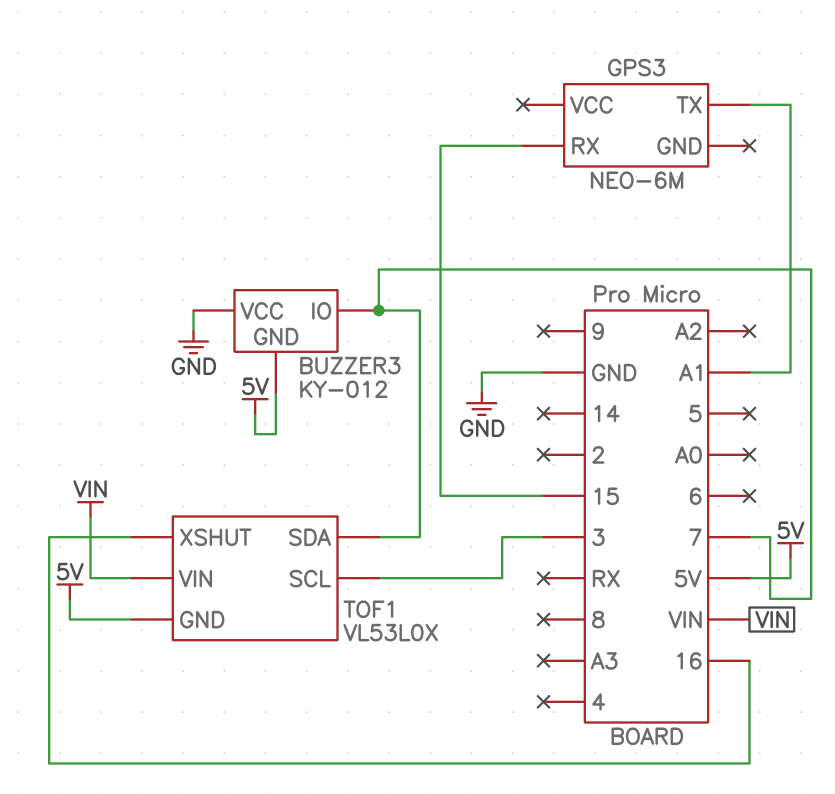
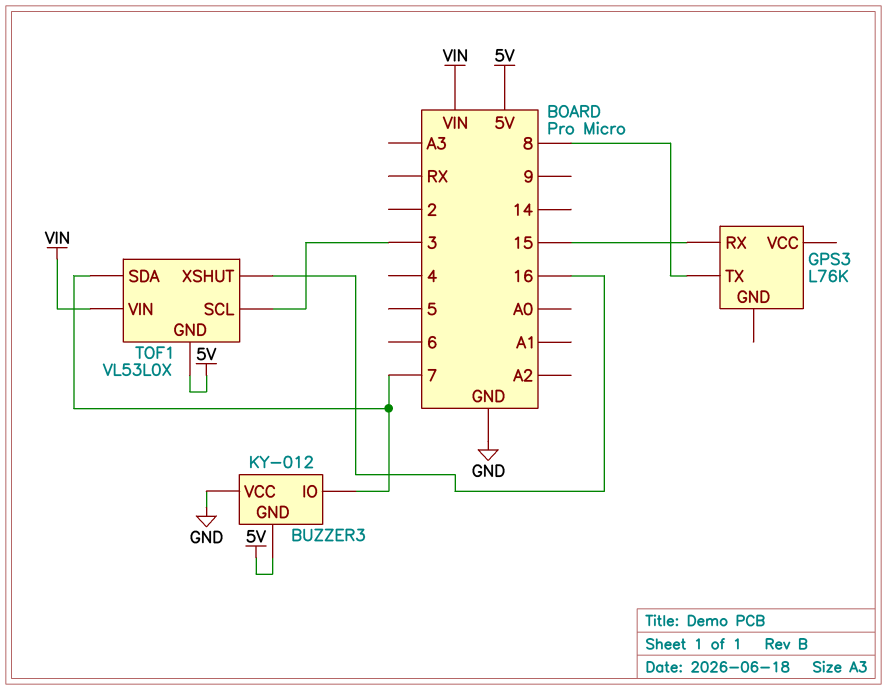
GPS3: NEO-6M -> L76K
GPS3 pin TX: A1 -> 8

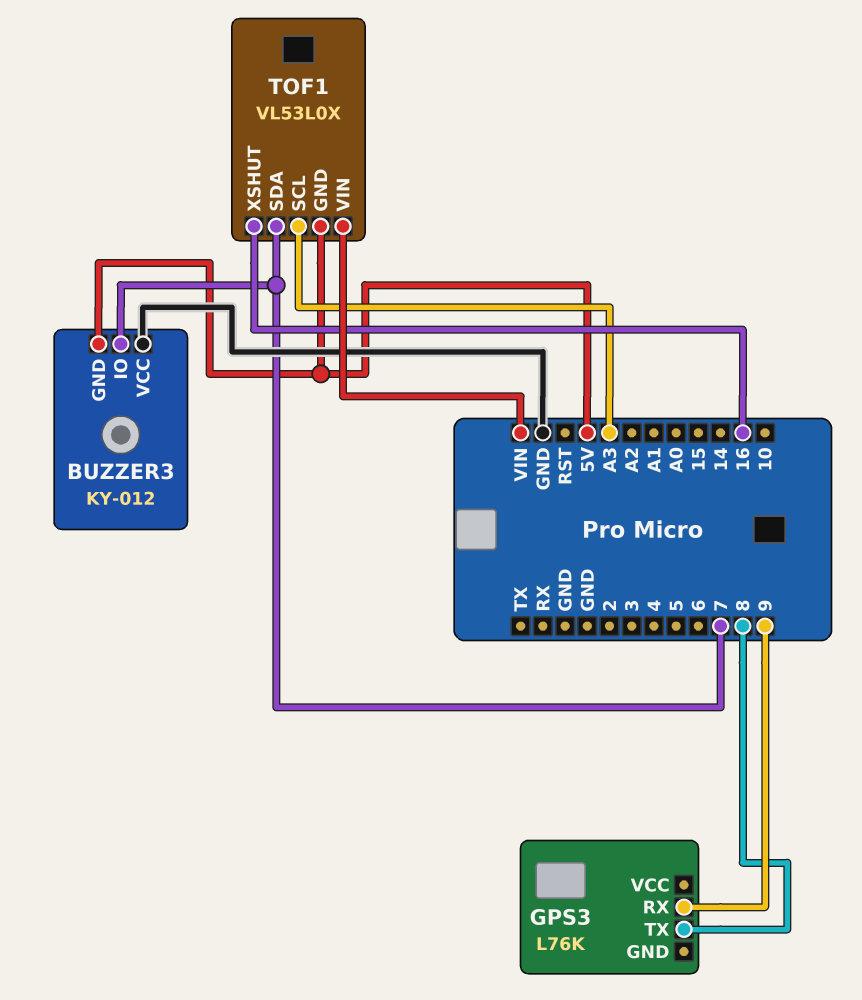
GPS3 pin RX: 15 -> 9
TOF1 pin SCL: 3 -> A3

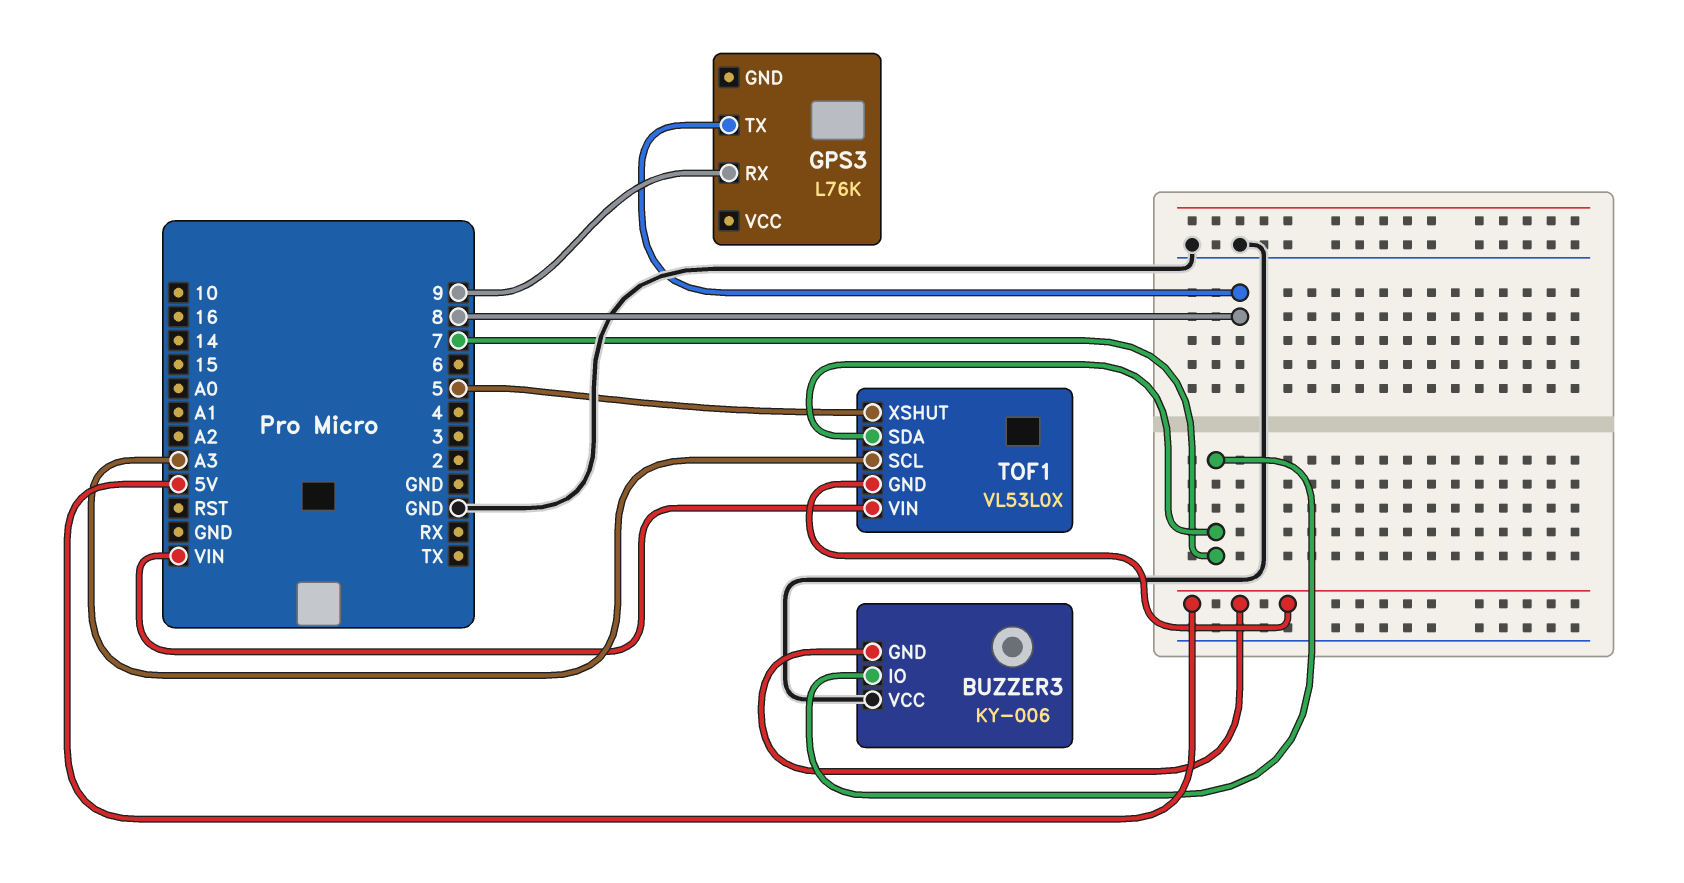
BUZZER3: KY-012 -> KY-006
TOF1 pin XSHUT: 16 -> 5

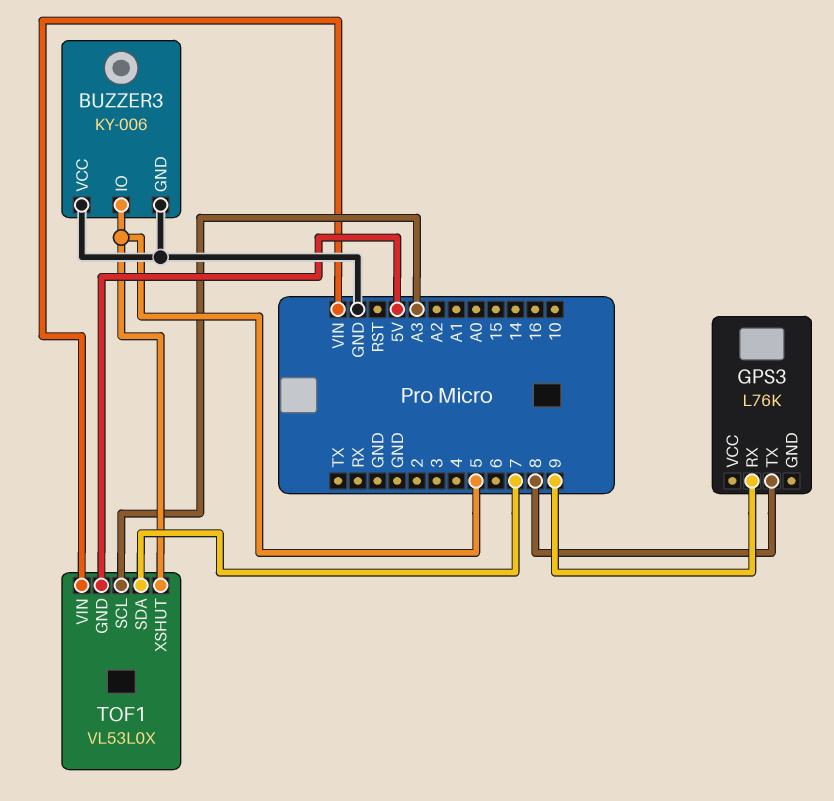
BUZZER3 pin GND: 5V -> GND
BUZZER3 pin IO: 7 -> 5

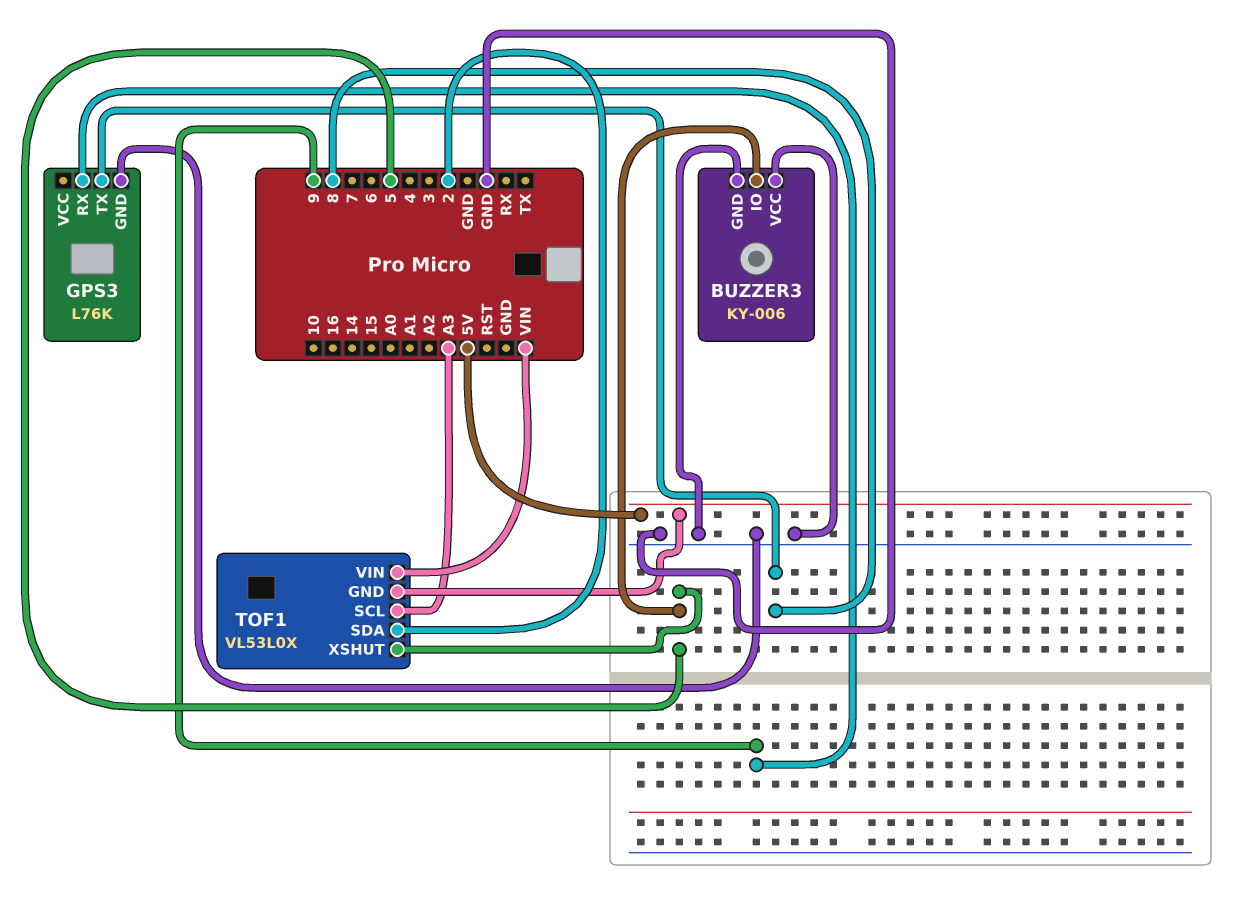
GPS3 pin GND: none -> GND
TOF1 pin SDA: 7 -> 2

